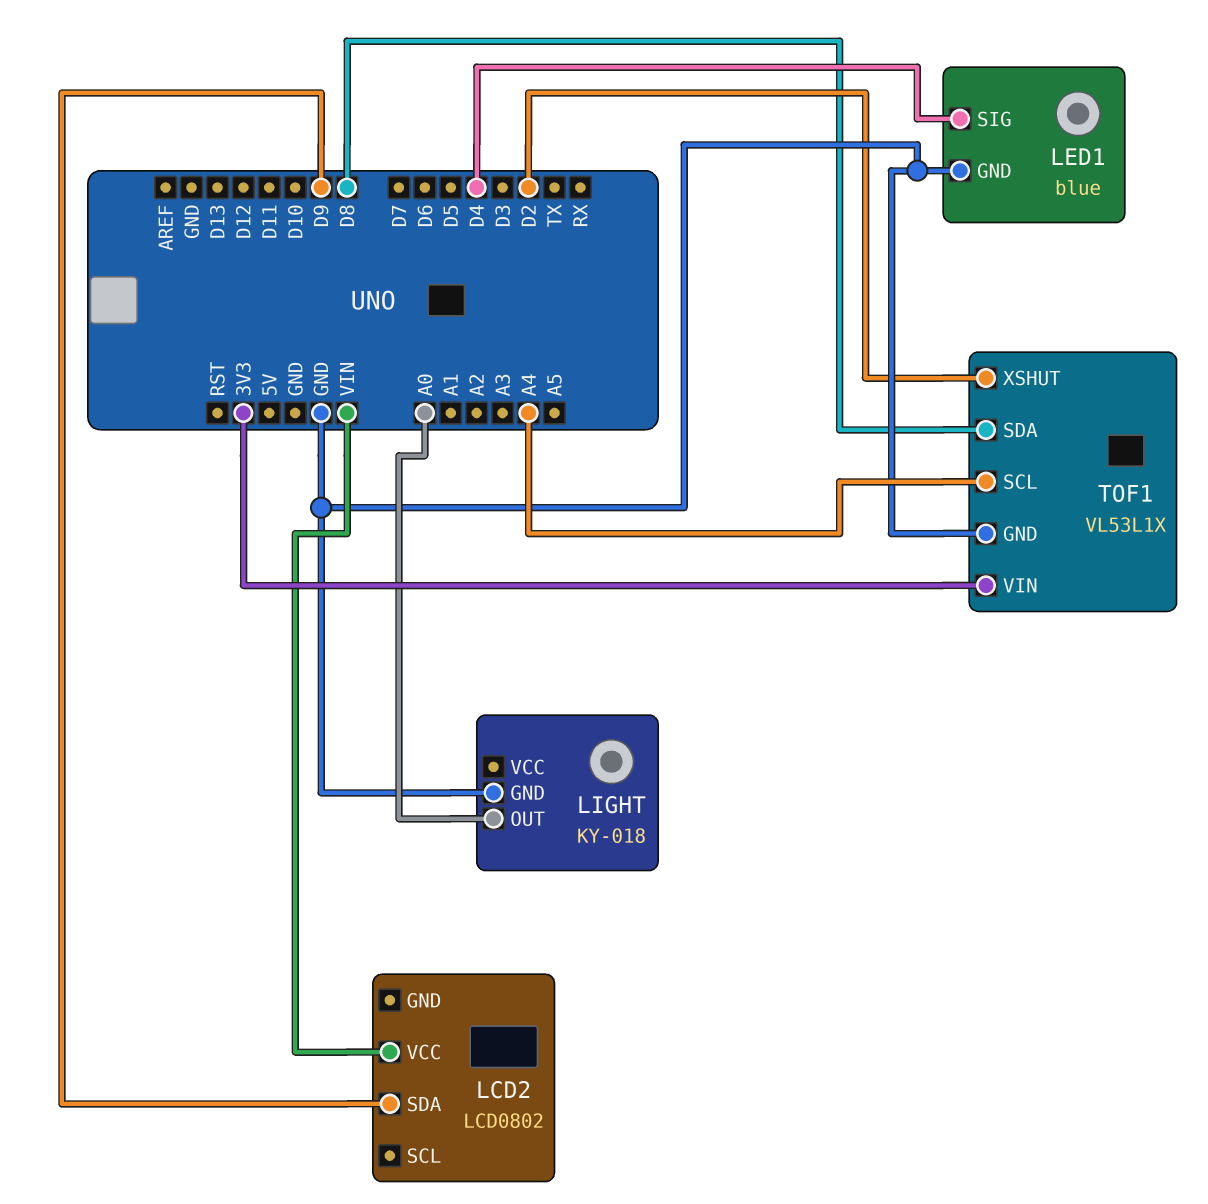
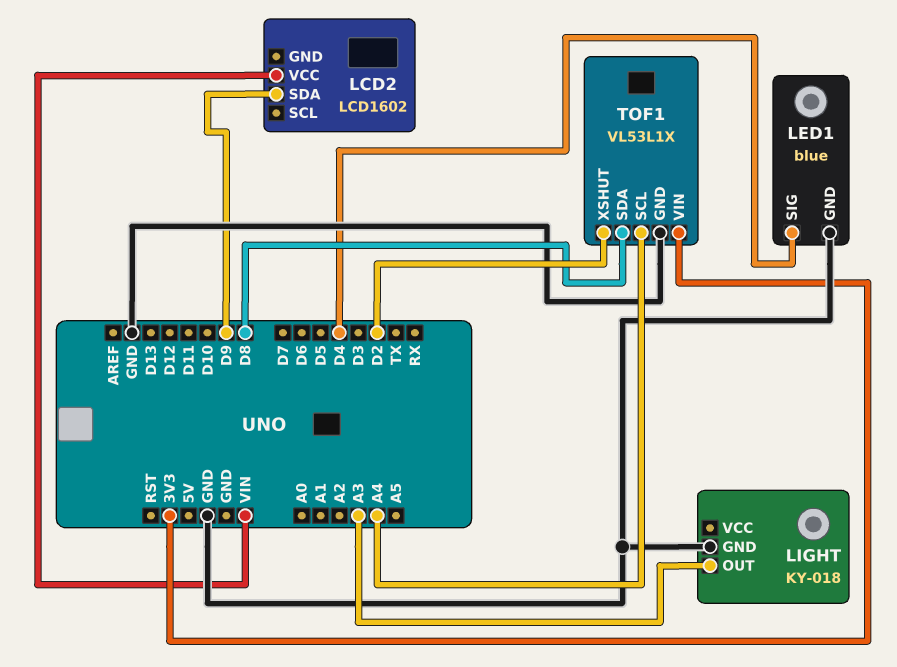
LCD2: LCD0802 -> LCD1602
LIGHT pin OUT: A0 -> A3

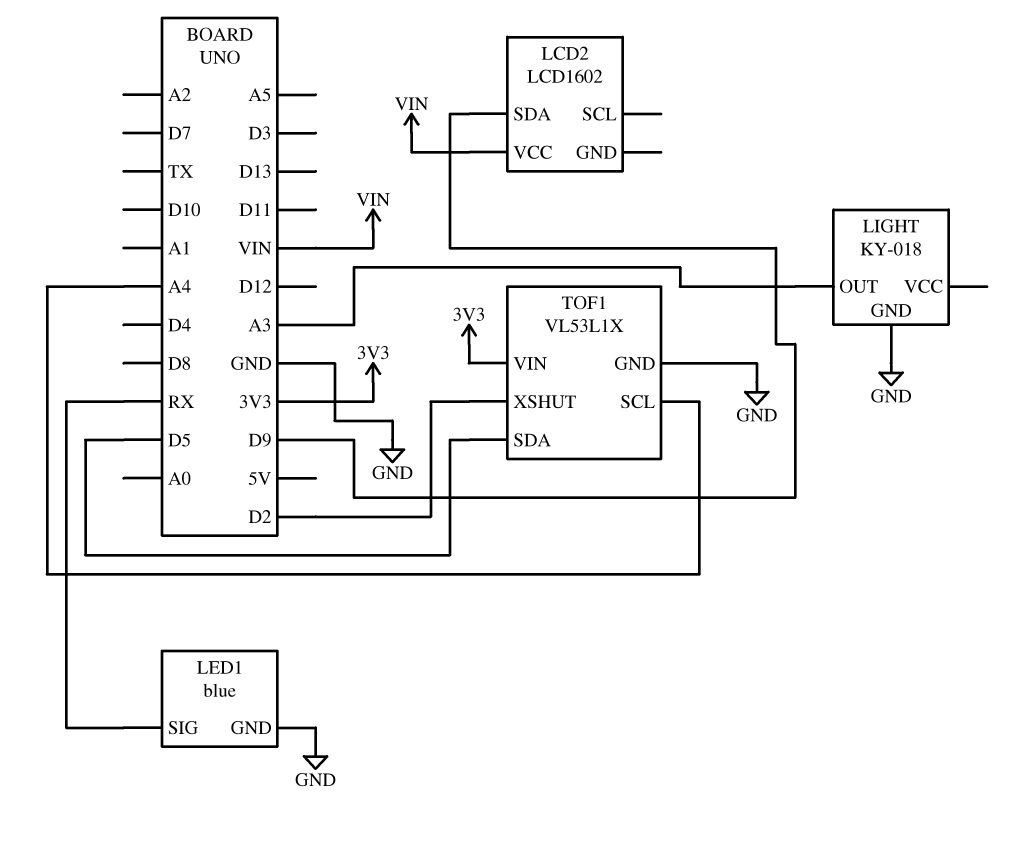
LED1 pin SIG: D4 -> RX
TOF1 pin SDA: D8 -> D5

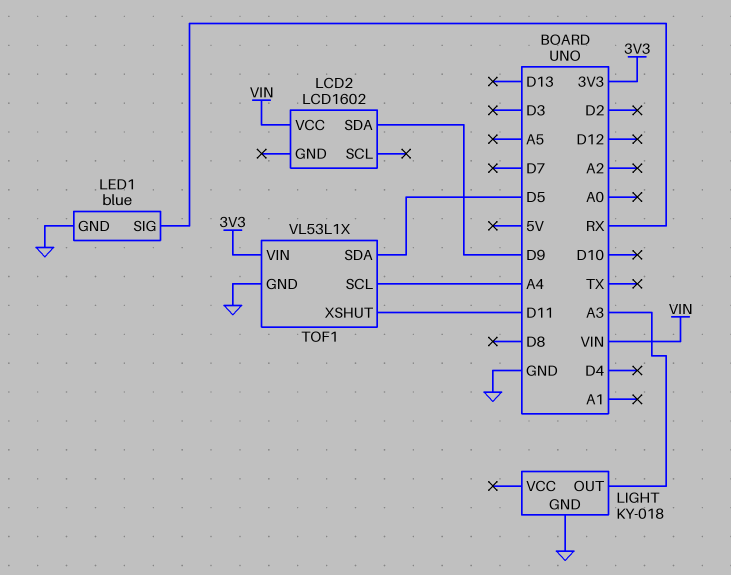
TOF1 pin XSHUT: D2 -> D11

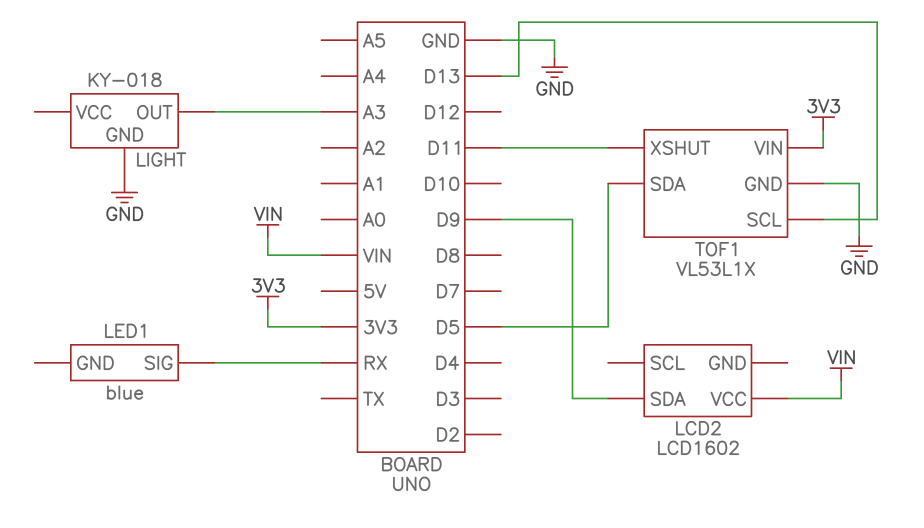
LED1 pin GND: GND -> none
TOF1 pin SCL: A4 -> D13

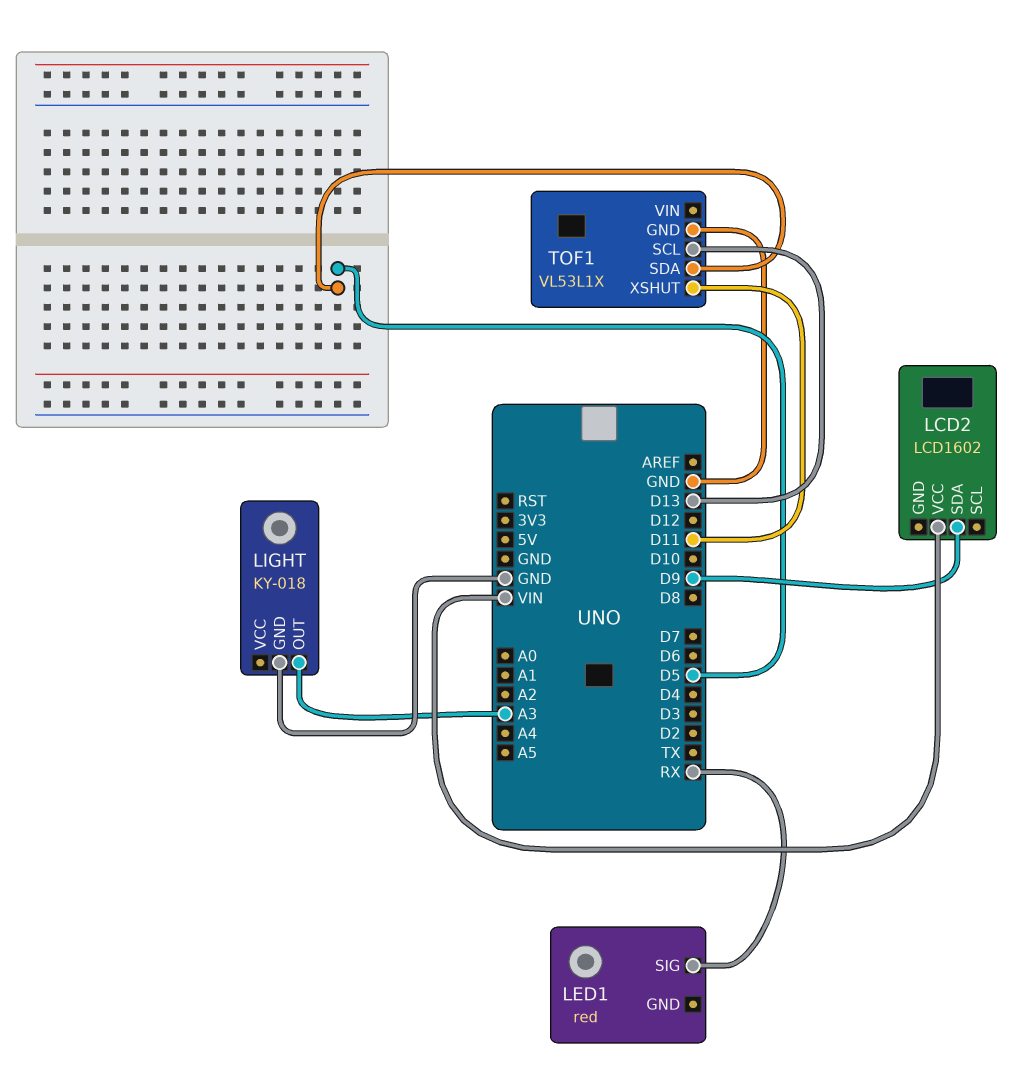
LED1: blue -> red
TOF1 pin VIN: 3V3 -> none

